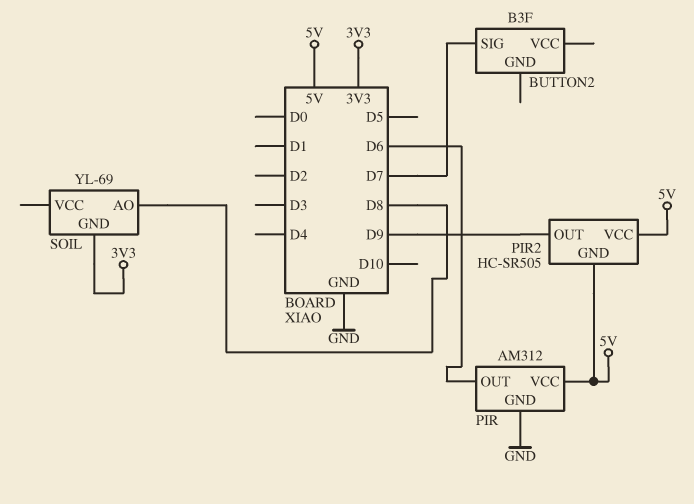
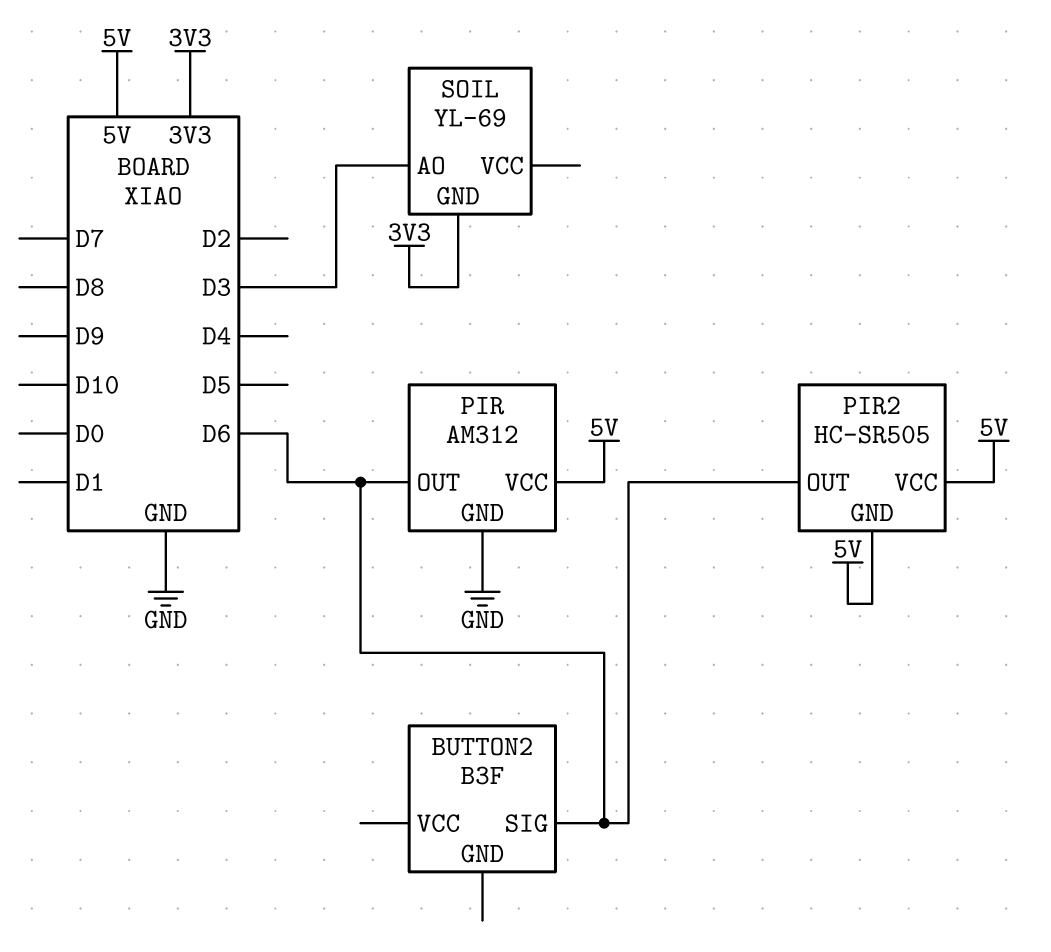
BUTTON2 pin SIG: D7 -> D6
PIR2 pin OUT: D9 -> D6
SOIL pin AO: D8 -> D3

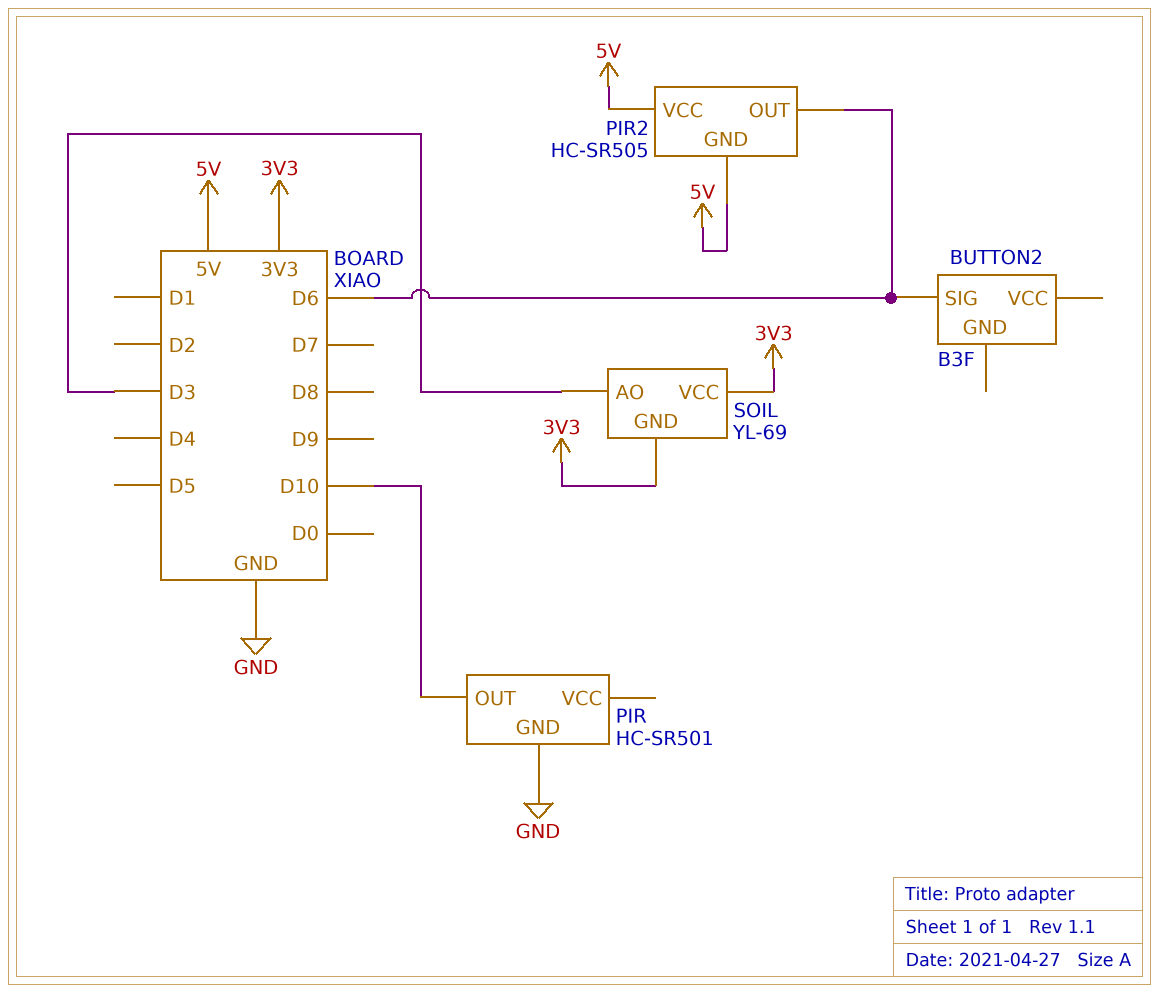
PIR: AM312 -> HC-SR501
PIR pin OUT: D6 -> D10
PIR pin VCC: 5V -> none
SOIL pin VCC: none -> 3V3

